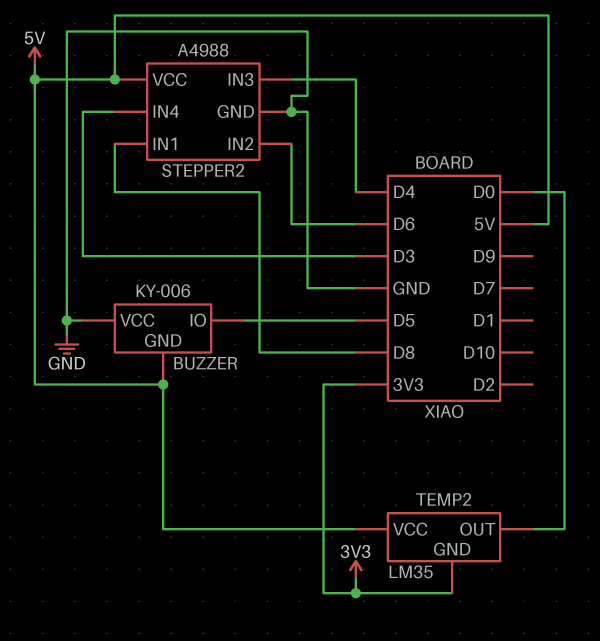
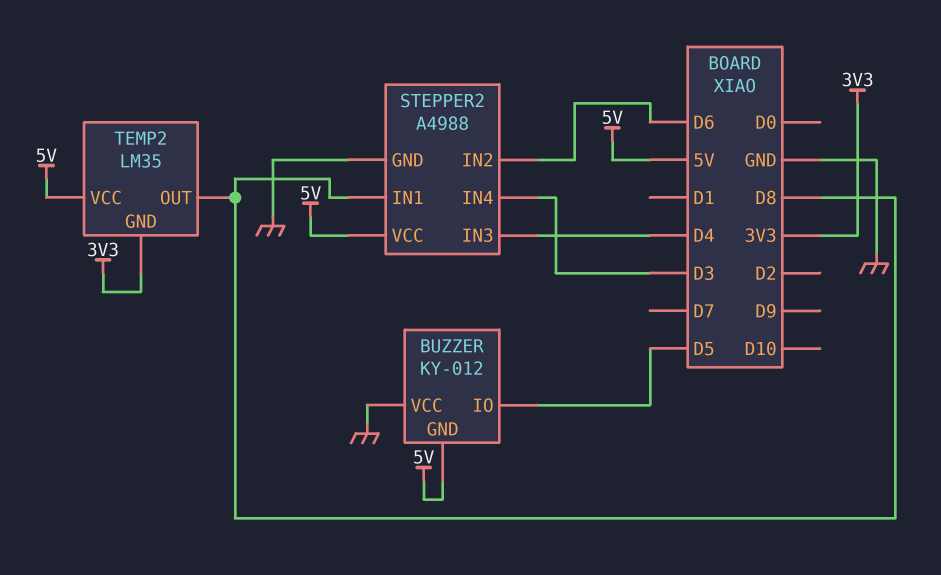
BUZZER: KY-006 -> KY-012
TEMP2 pin OUT: D0 -> D8

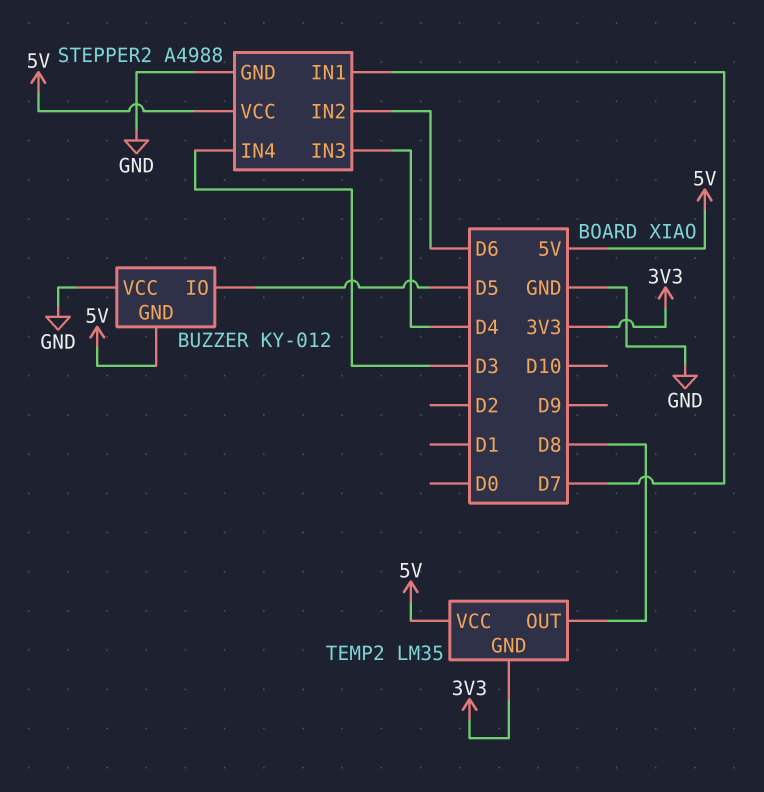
STEPPER2 pin IN1: D8 -> D7

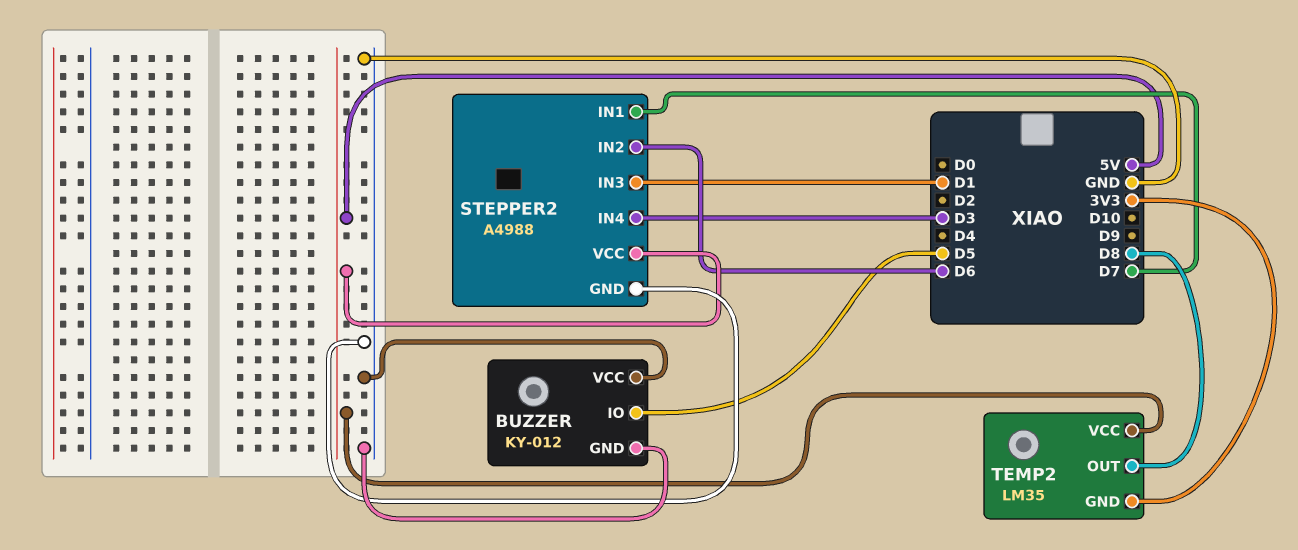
BUZZER pin GND: 5V -> GND
STEPPER2 pin IN3: D4 -> D1

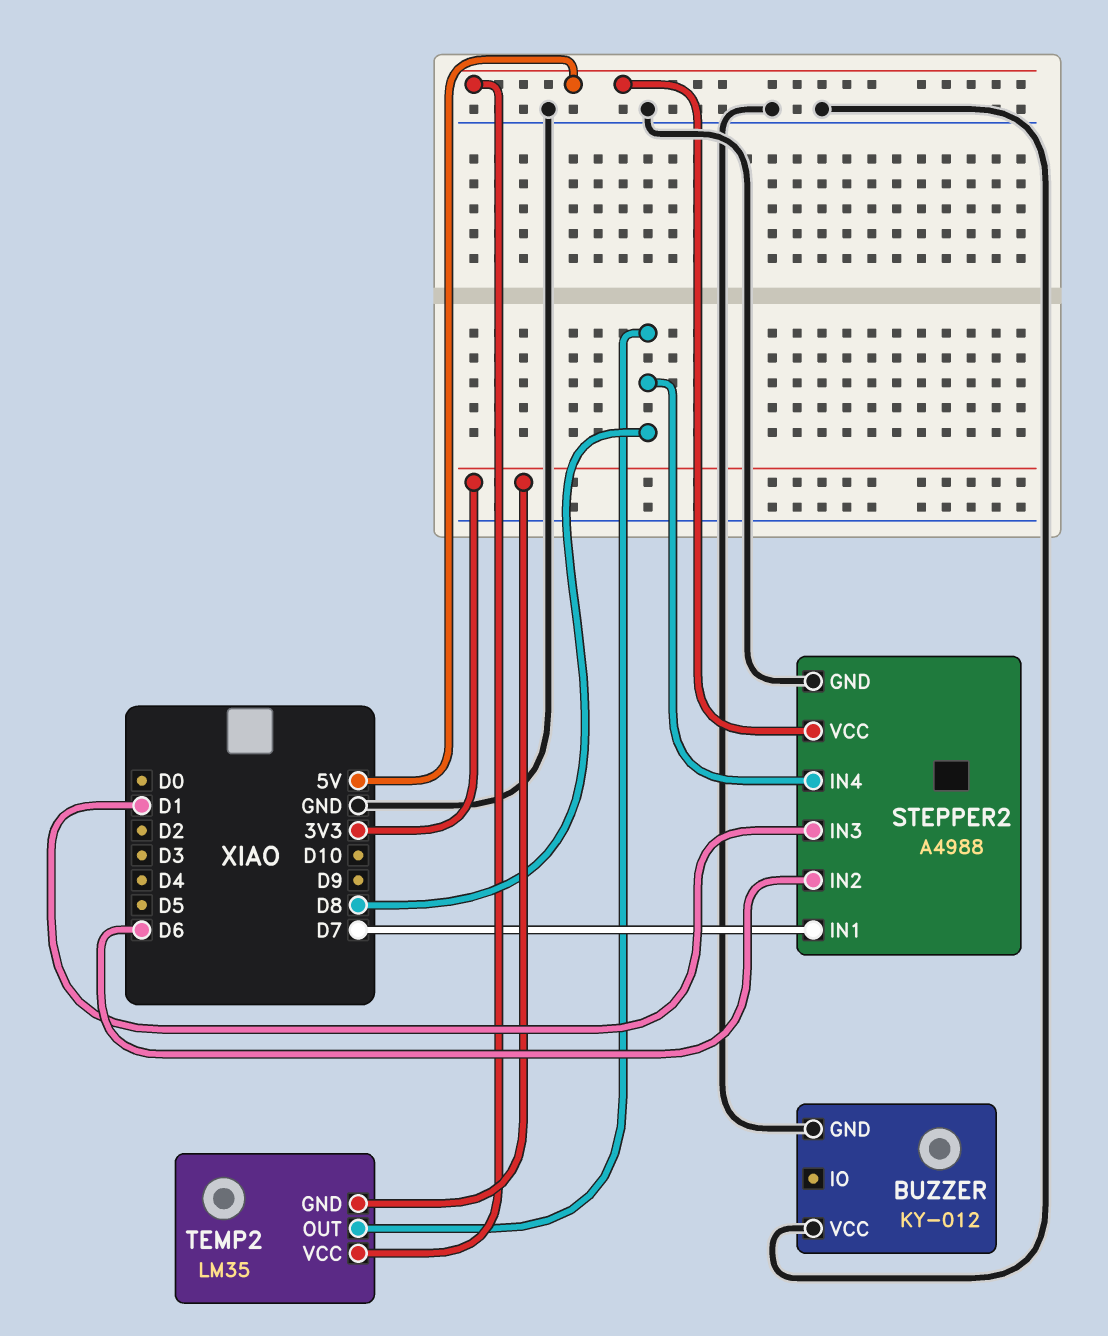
BUZZER pin IO: D5 -> none
STEPPER2 pin IN4: D3 -> D8

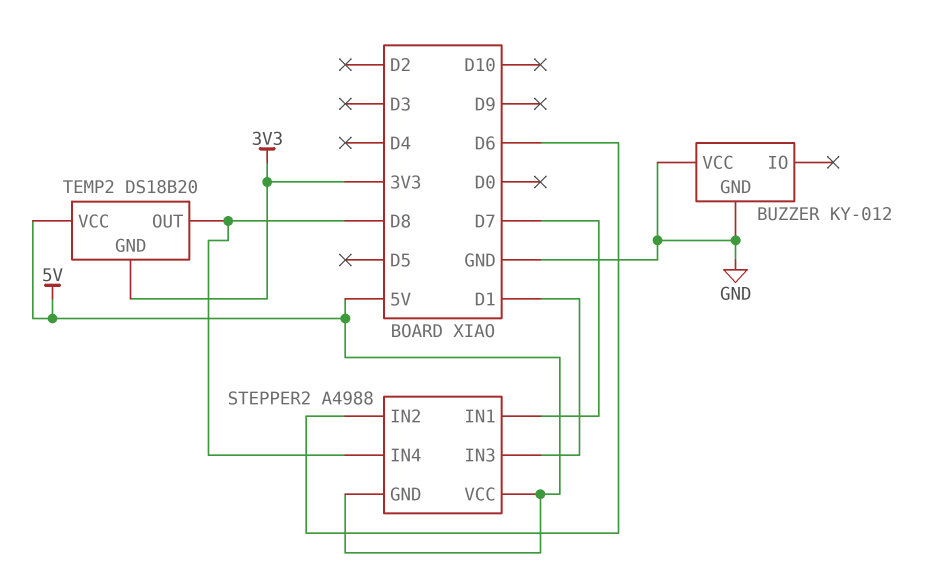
STEPPER2 pin GND: GND -> 5V
TEMP2: LM35 -> DS18B20

